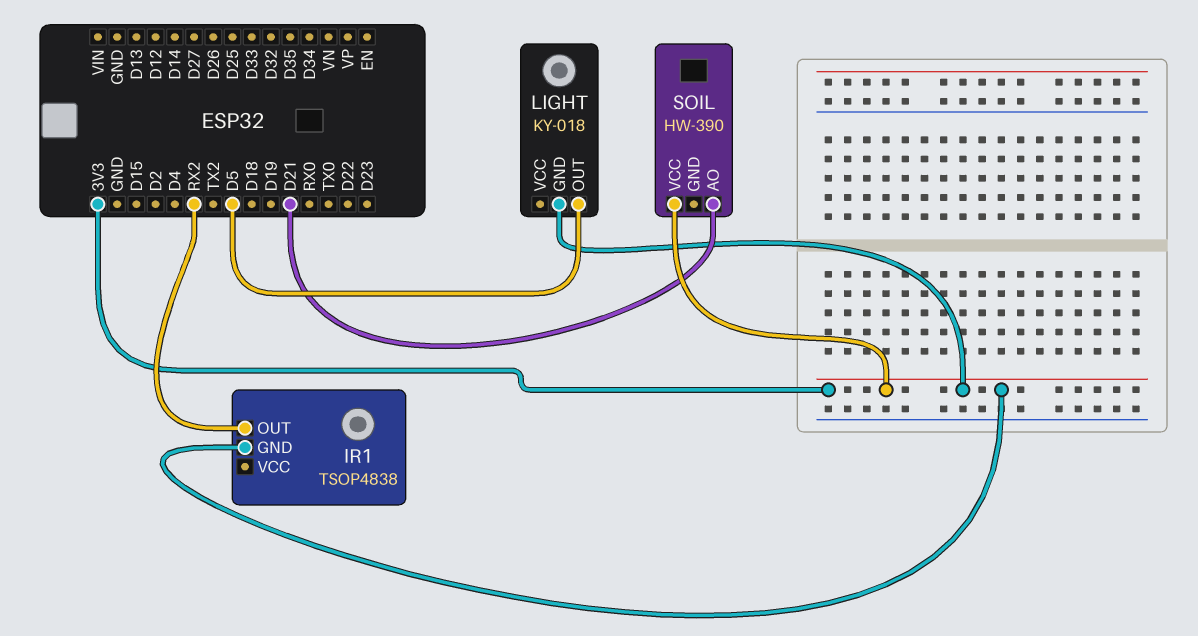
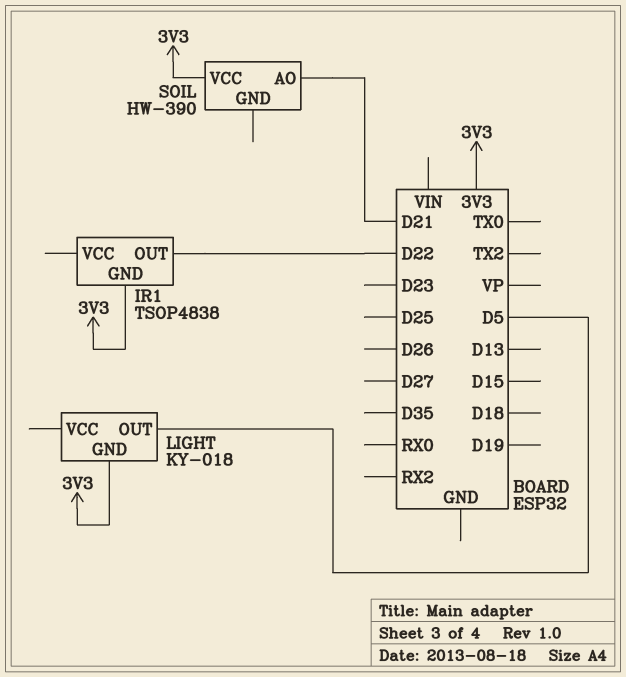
IR1 pin OUT: RX2 -> D22

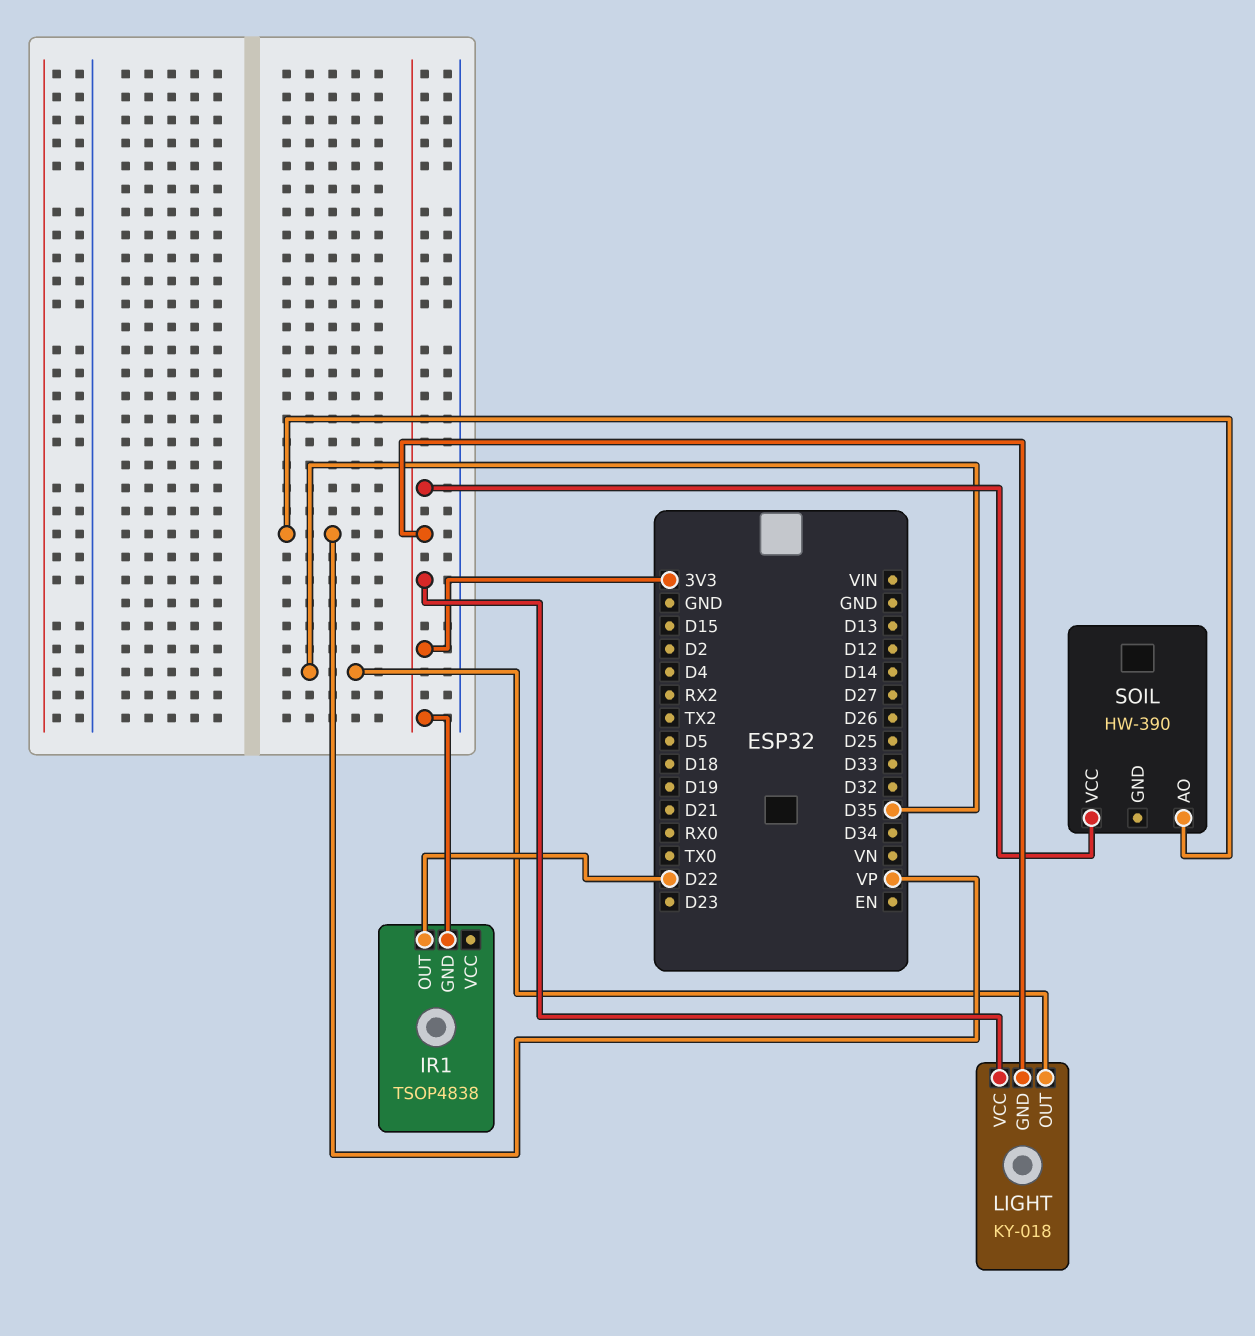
LIGHT pin OUT: D5 -> D35
LIGHT pin VCC: none -> 3V3
SOIL pin AO: D21 -> VP

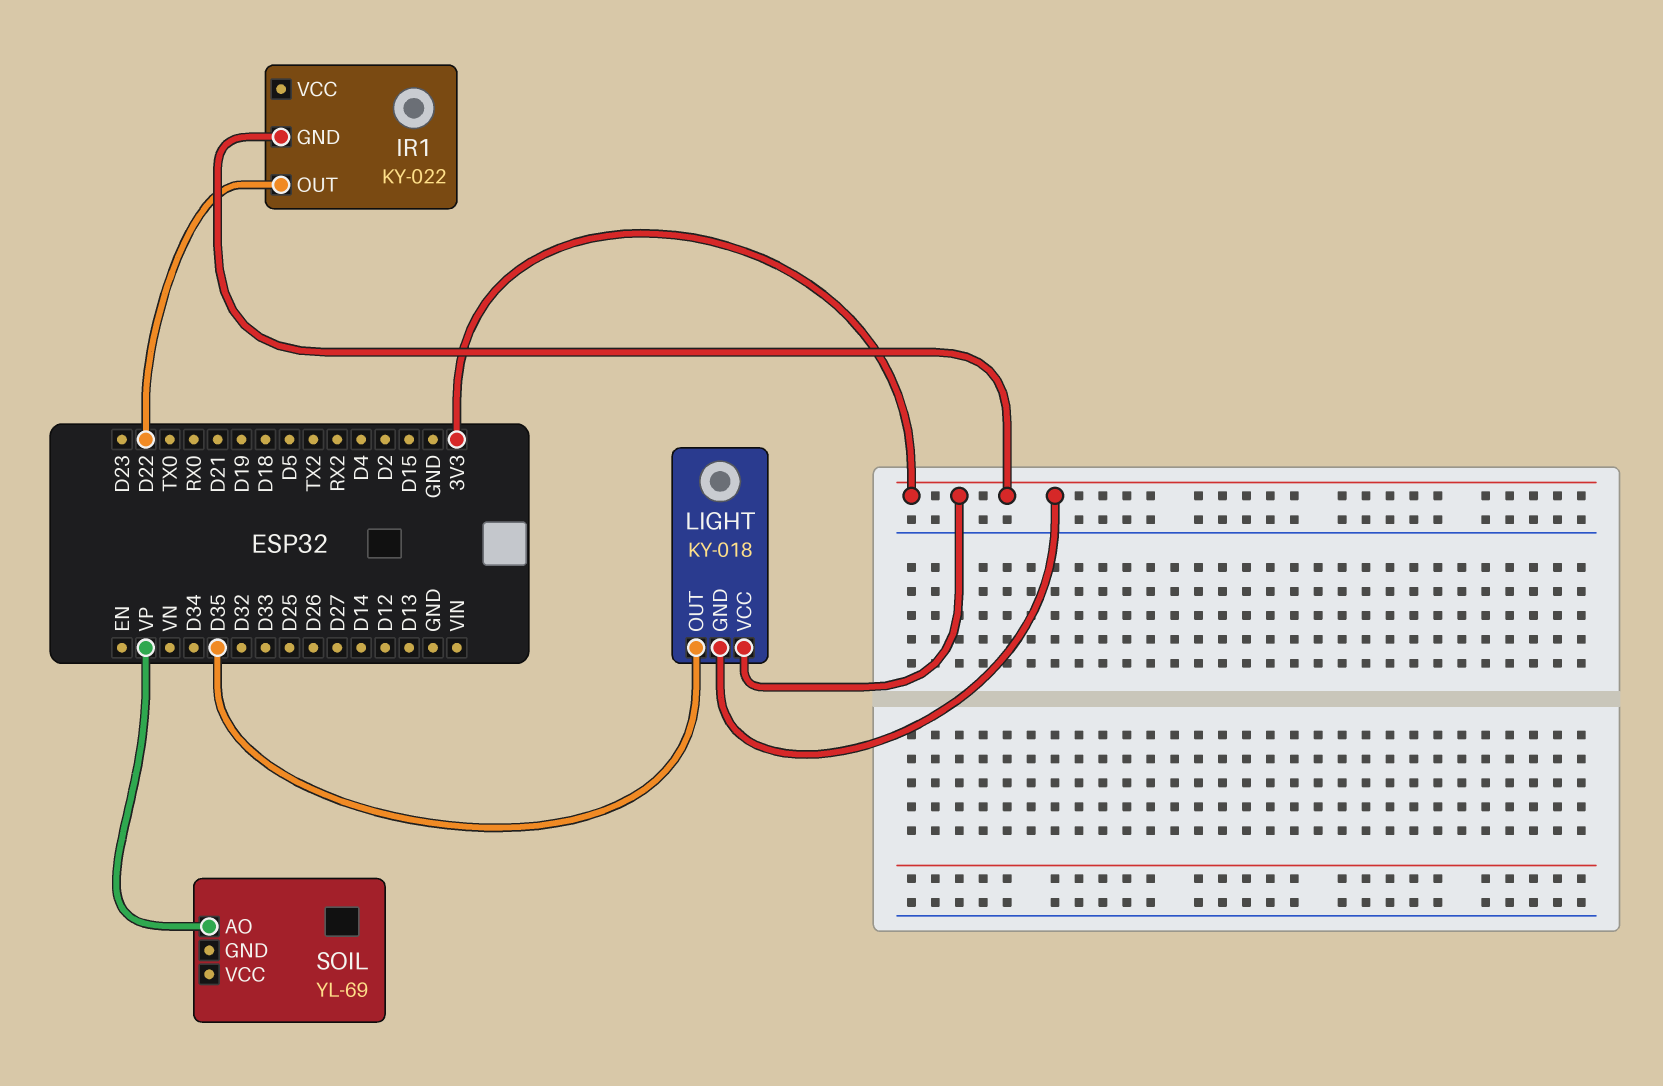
IR1: TSOP4838 -> KY-022
SOIL: HW-390 -> YL-69
SOIL pin VCC: 3V3 -> none

